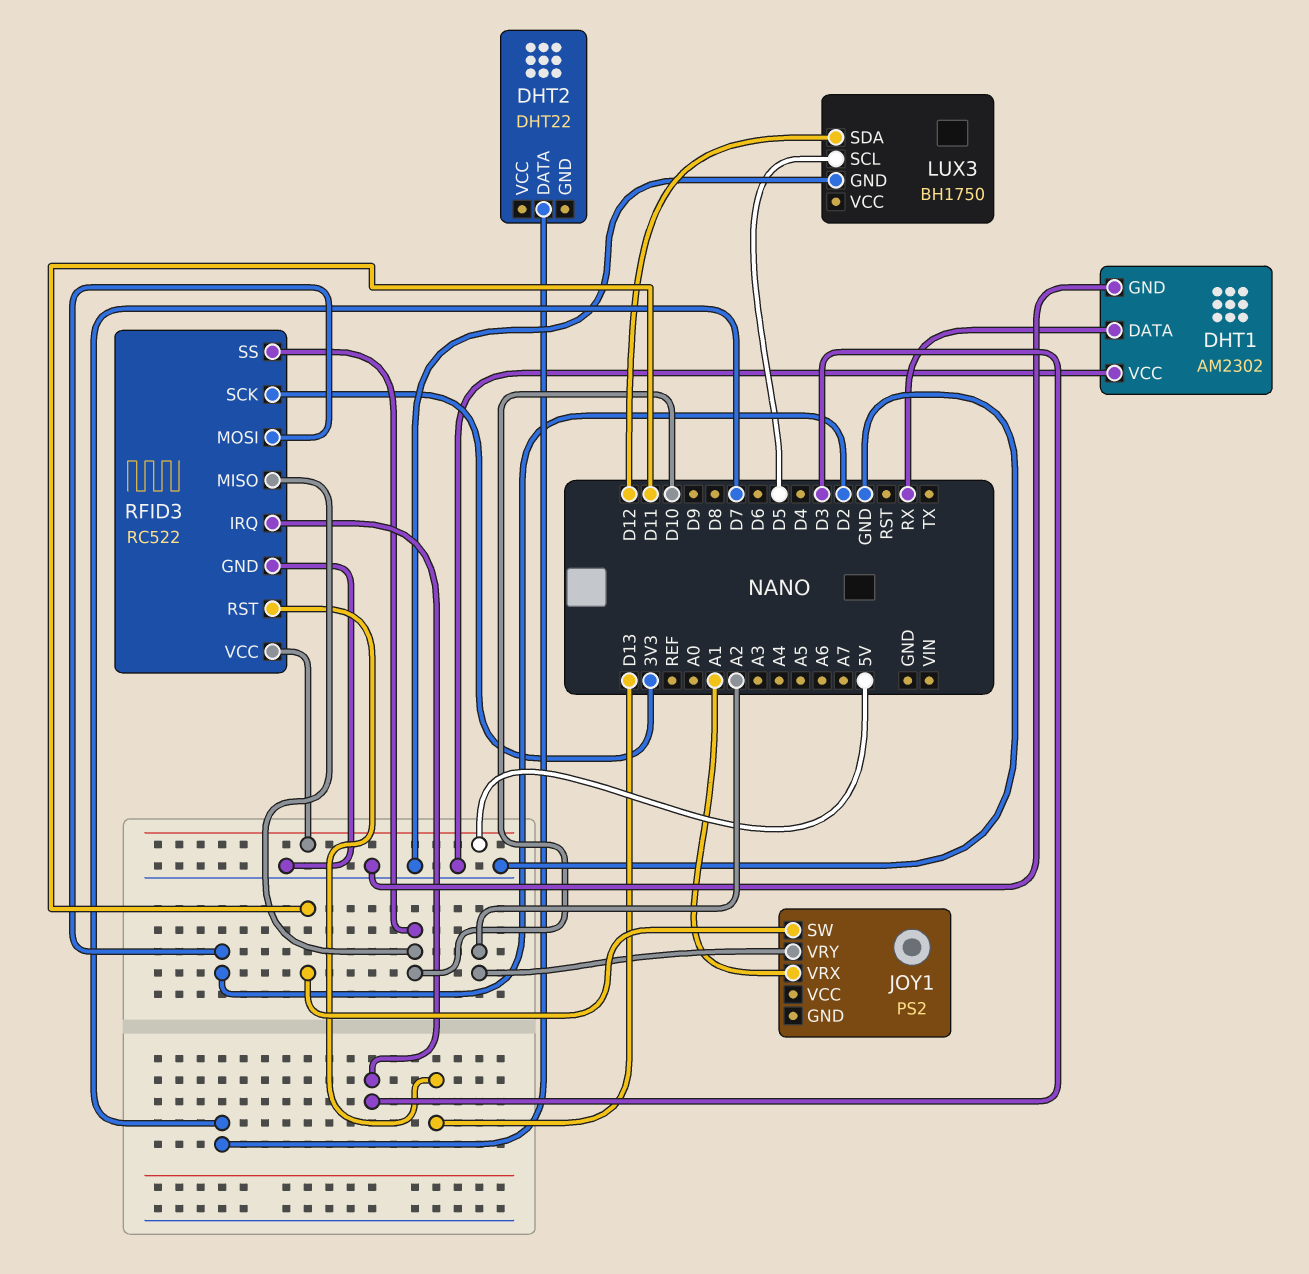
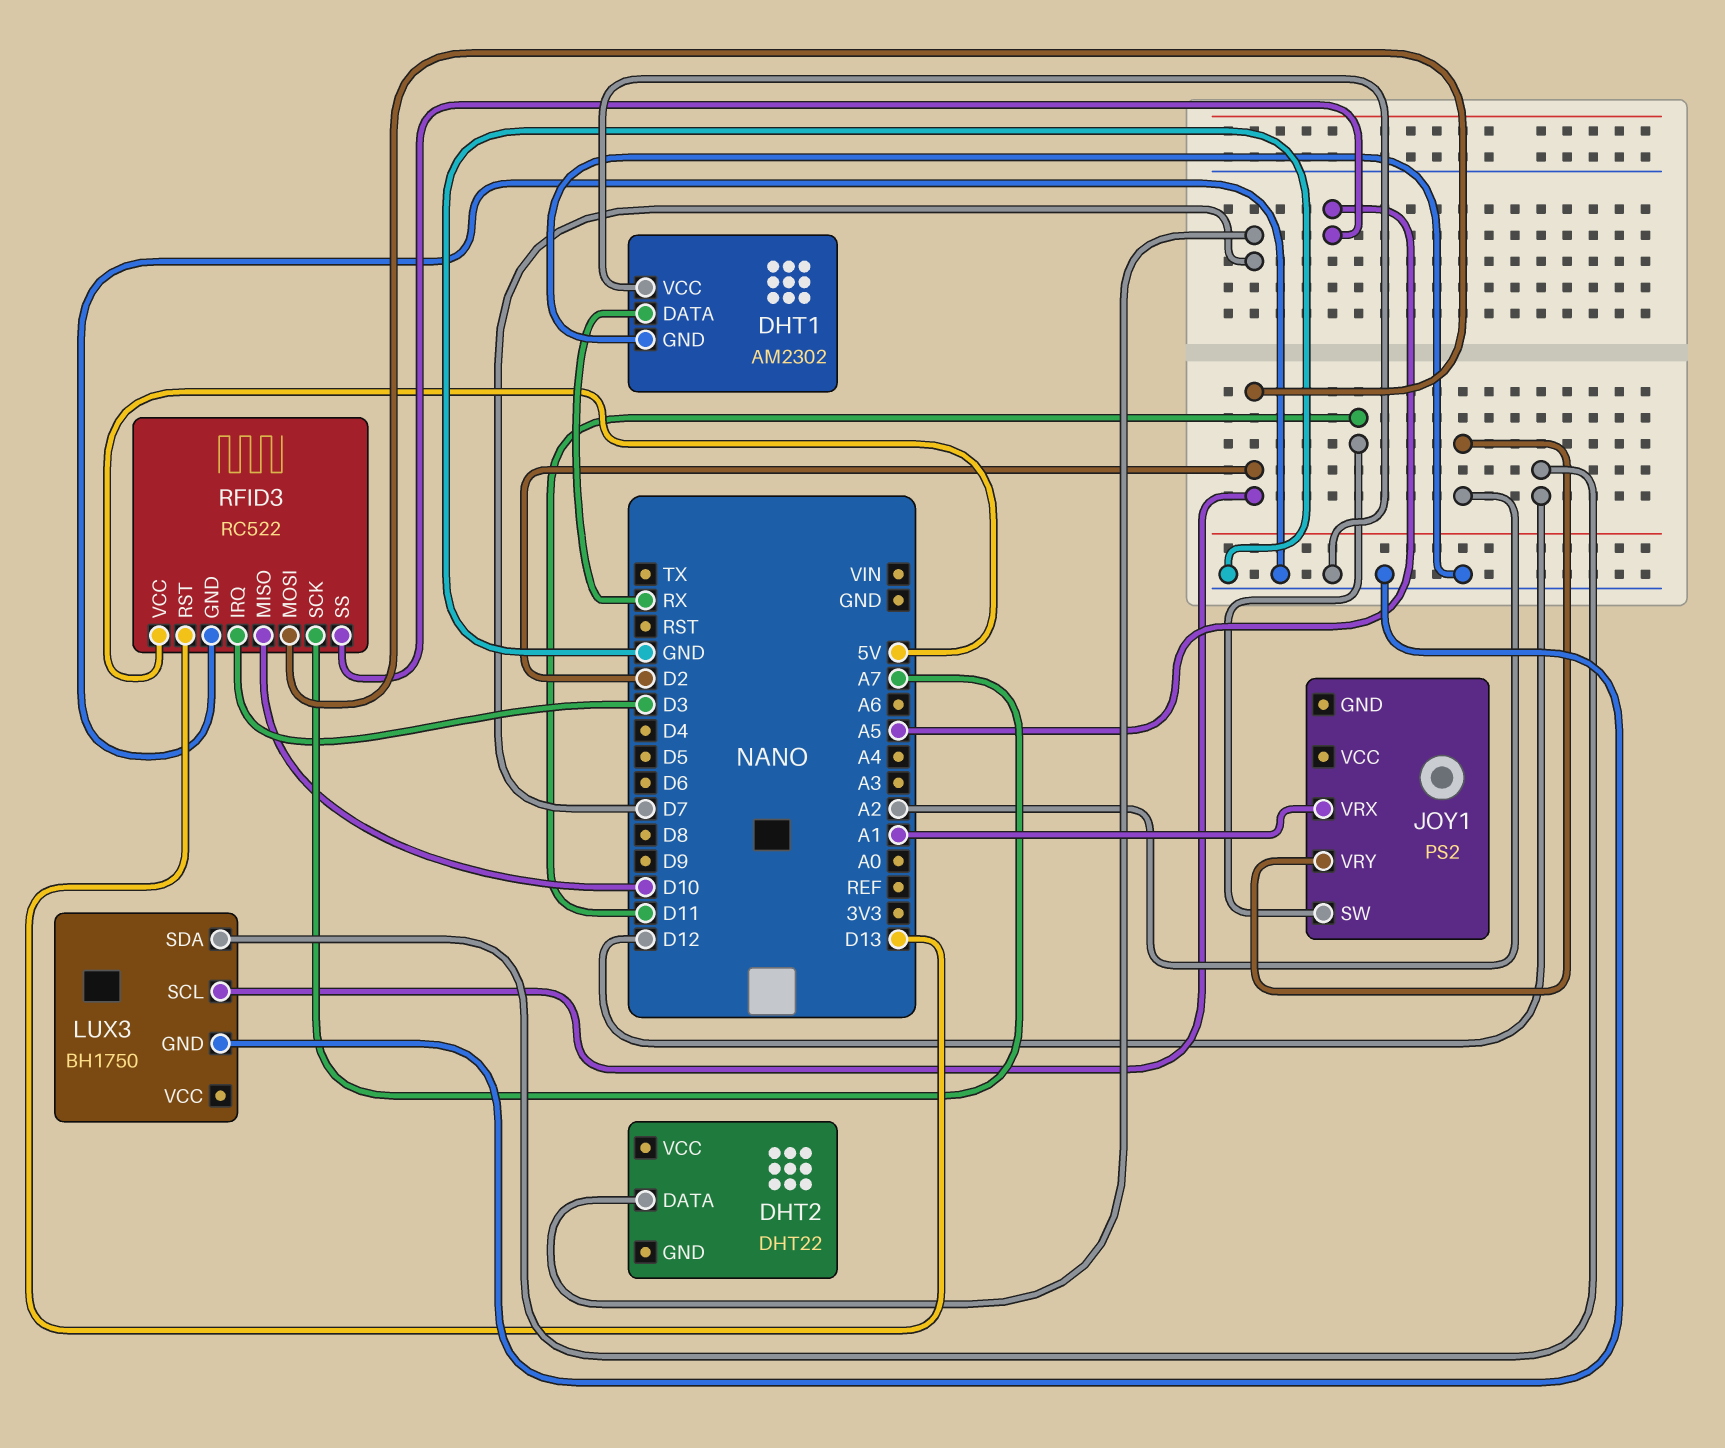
LUX3 pin SCL: D5 -> D2
RFID3 pin SCK: 3V3 -> A7
RFID3 pin SS: D10 -> A5

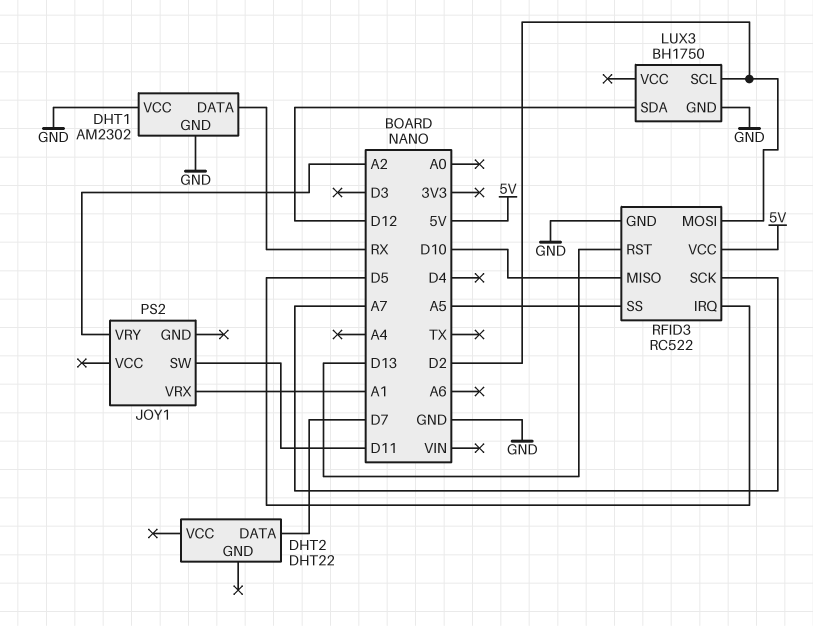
RFID3 pin IRQ: D3 -> D5

